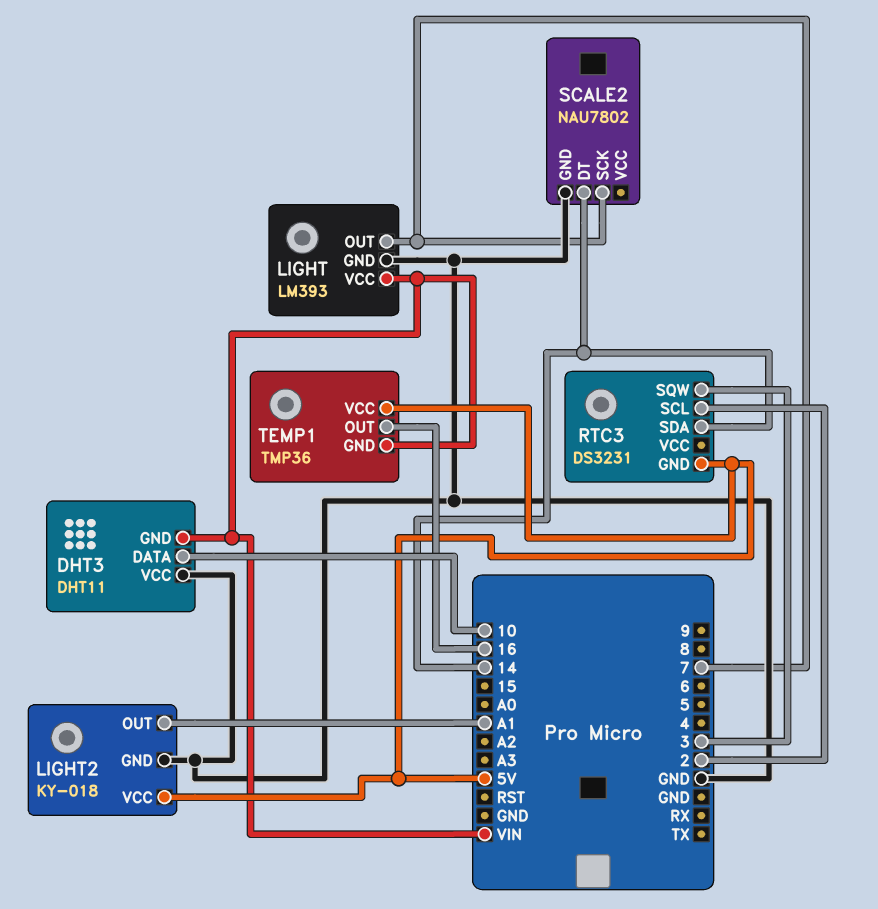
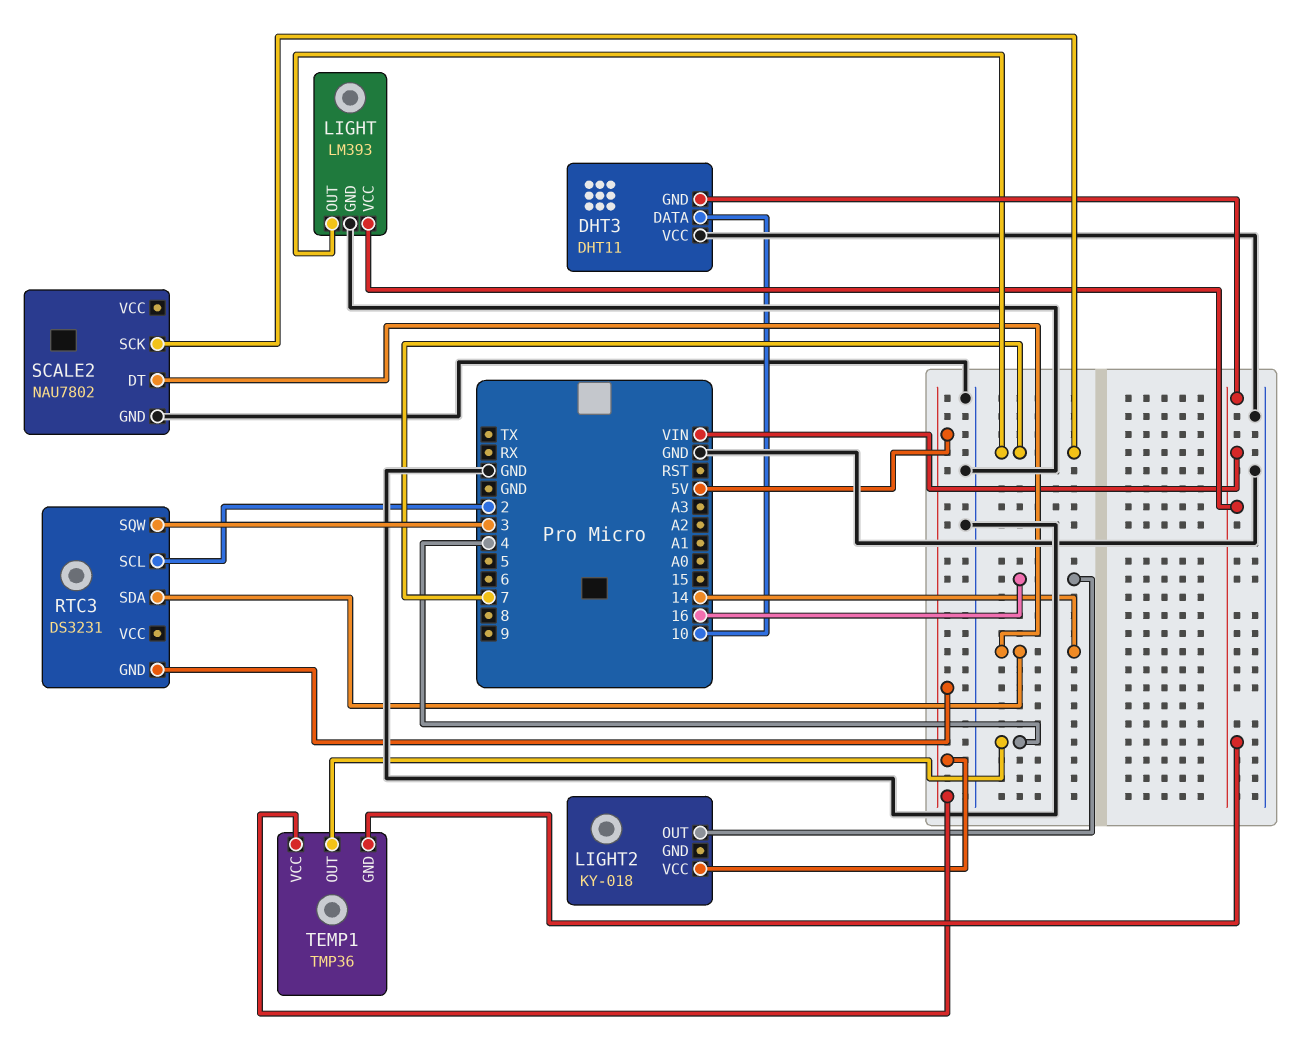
LIGHT2 pin GND: GND -> none
LIGHT2 pin OUT: A1 -> 16
TEMP1 pin OUT: 16 -> 4

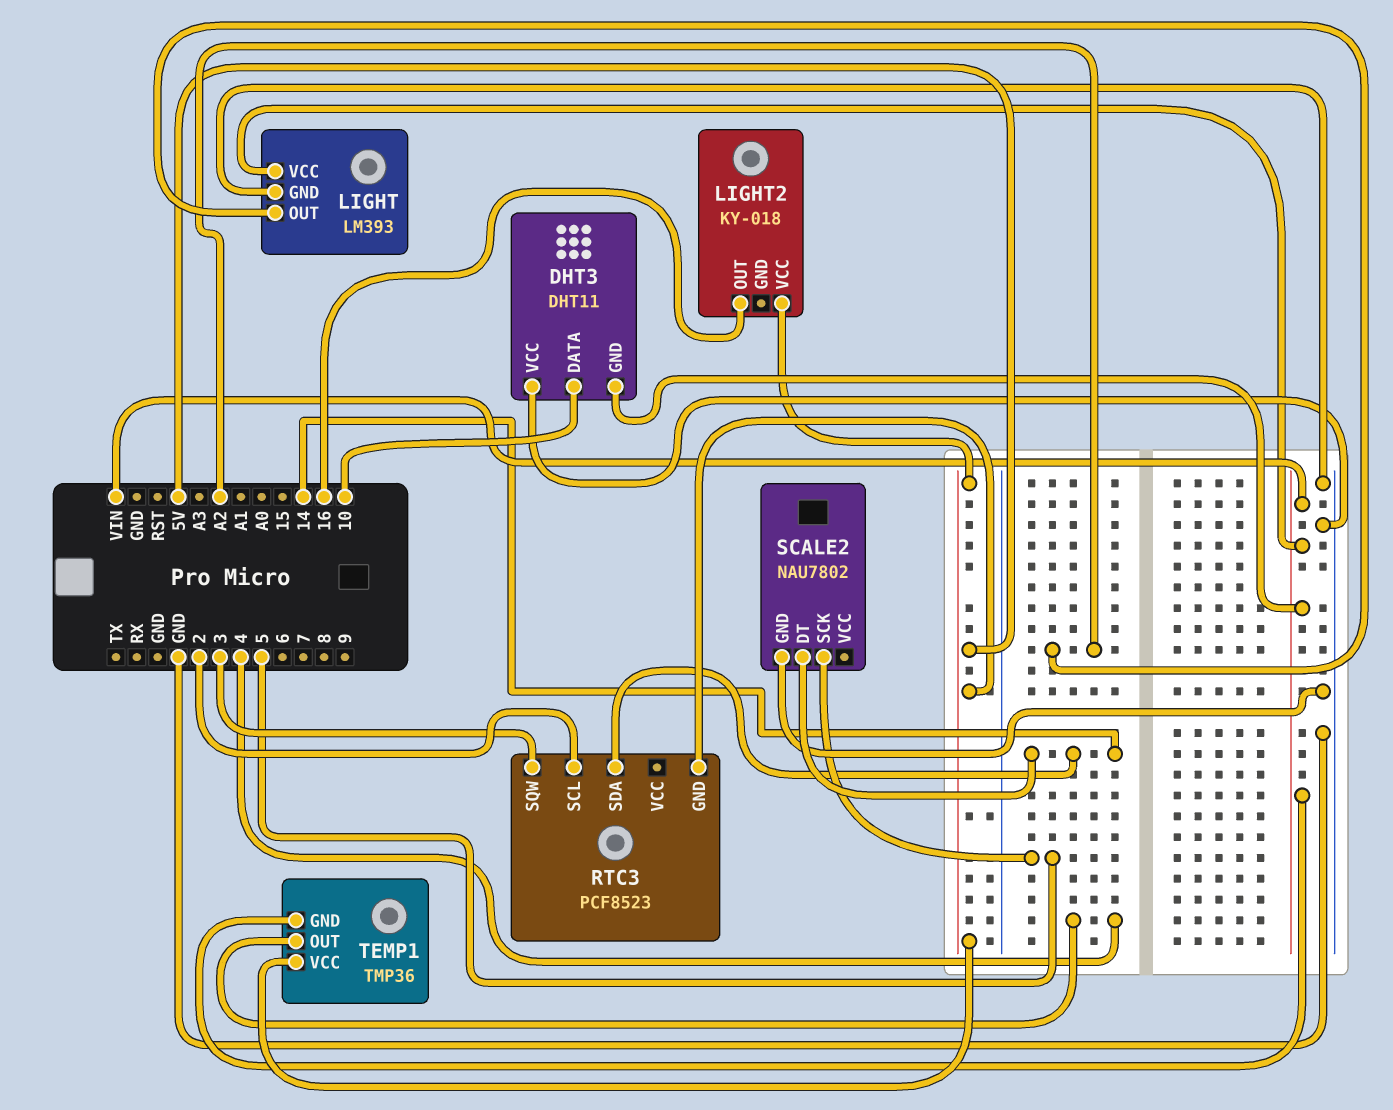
LIGHT pin OUT: 7 -> A2
RTC3: DS3231 -> PCF8523
SCALE2 pin SCK: 7 -> 5

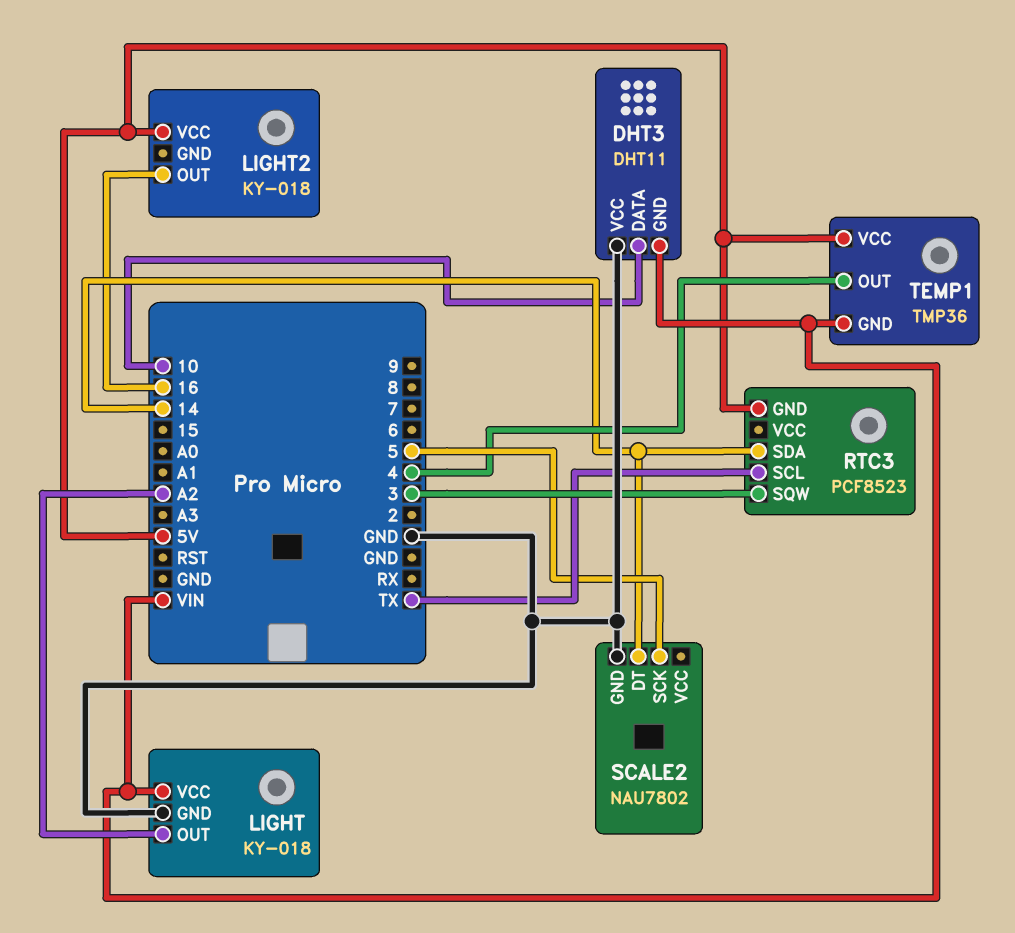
LIGHT: LM393 -> KY-018
RTC3 pin SCL: 2 -> TX

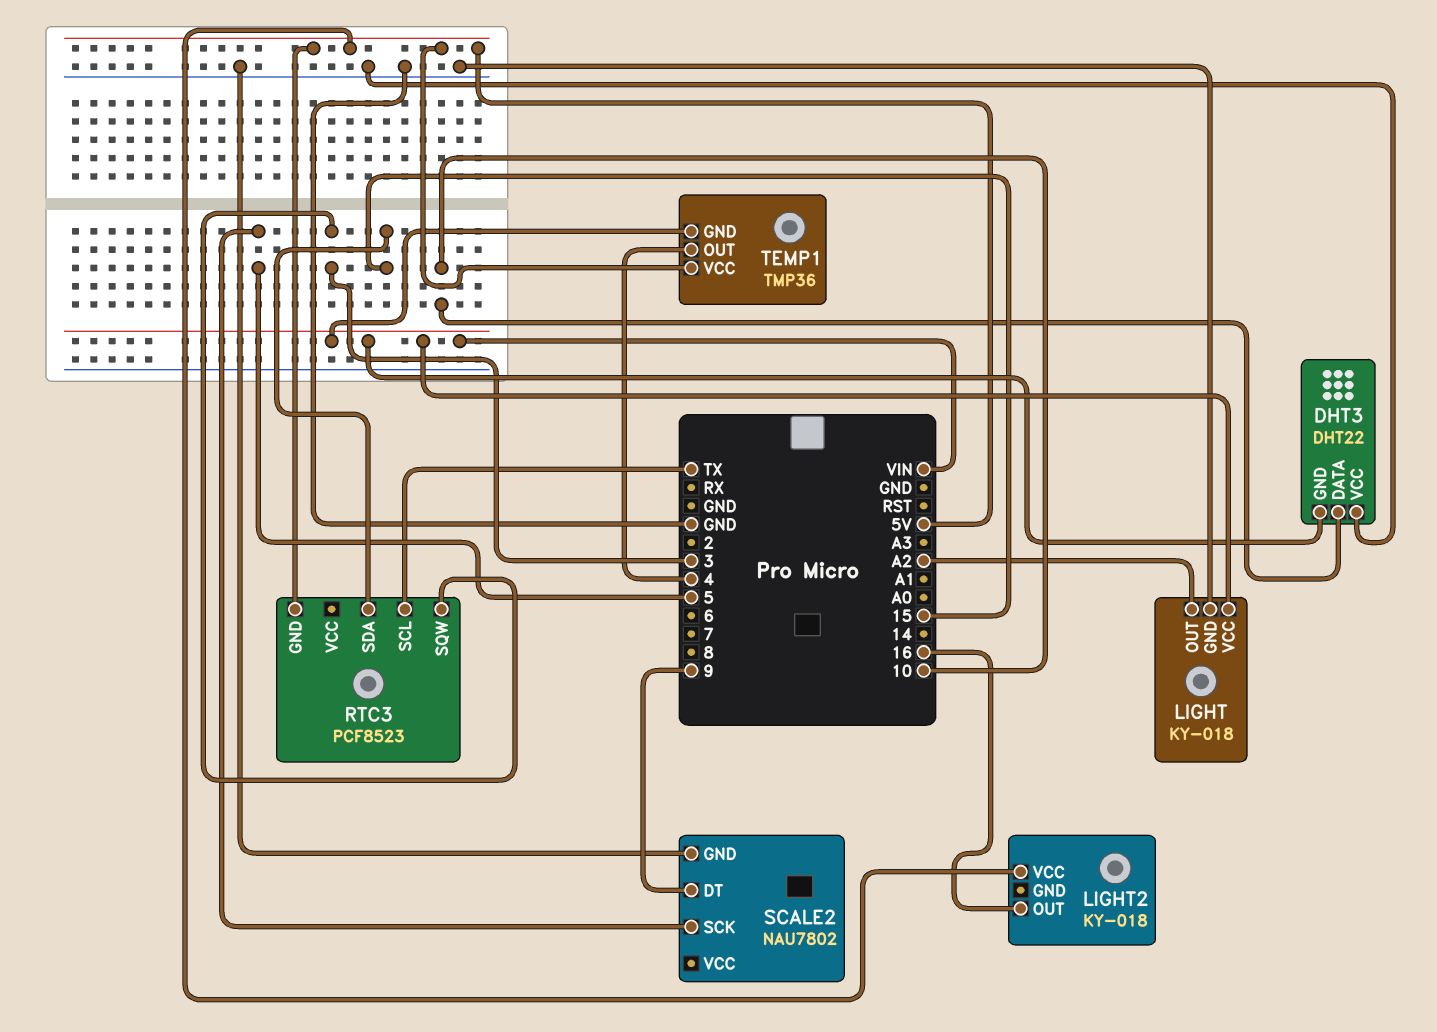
DHT3: DHT11 -> DHT22
RTC3 pin SDA: 14 -> 15
SCALE2 pin DT: 14 -> 9

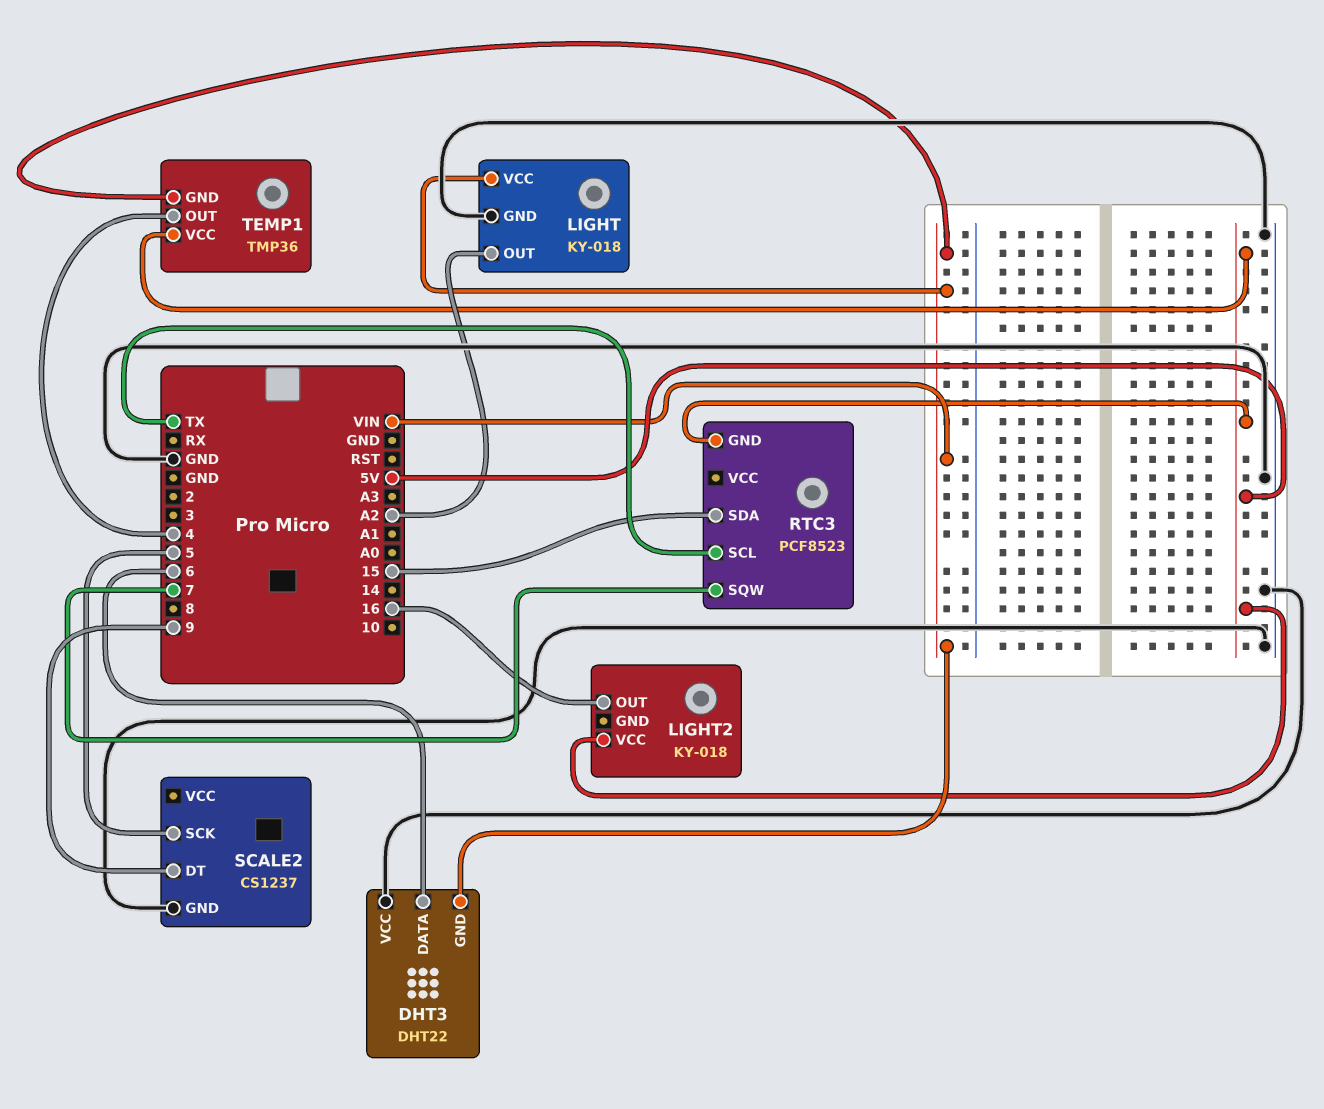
DHT3 pin DATA: 10 -> 6
RTC3 pin SQW: 3 -> 7
SCALE2: NAU7802 -> CS1237

